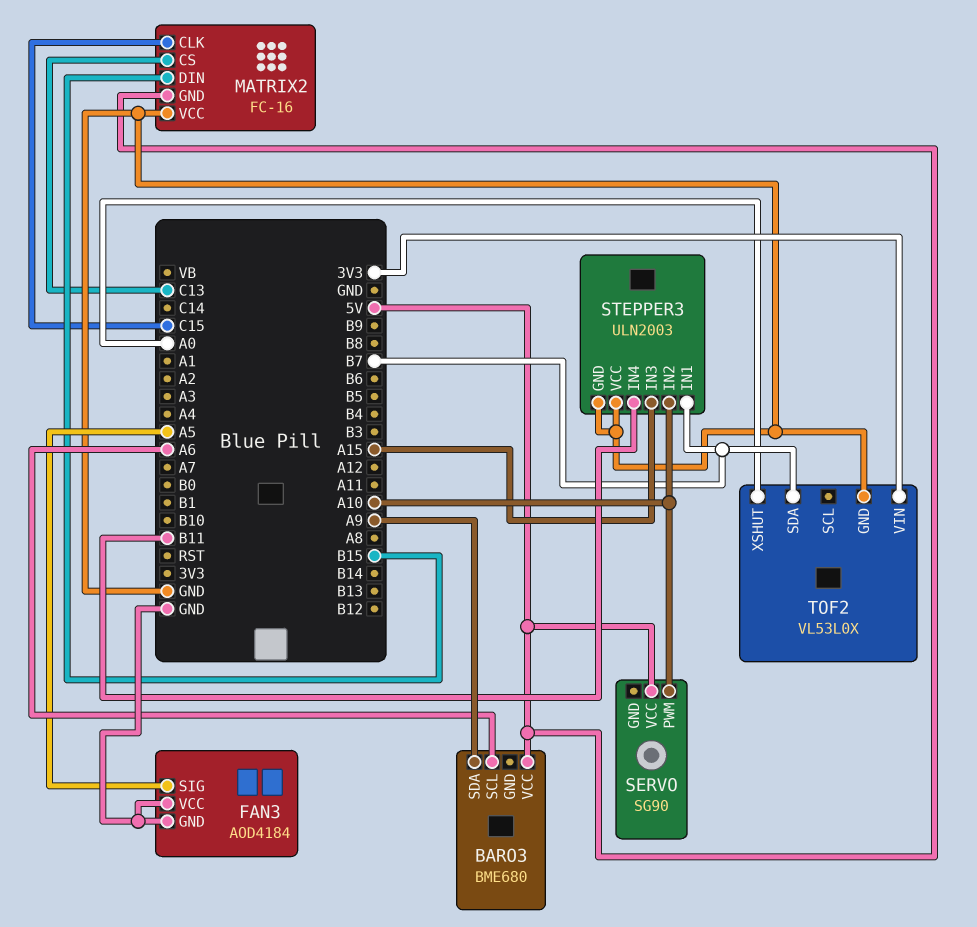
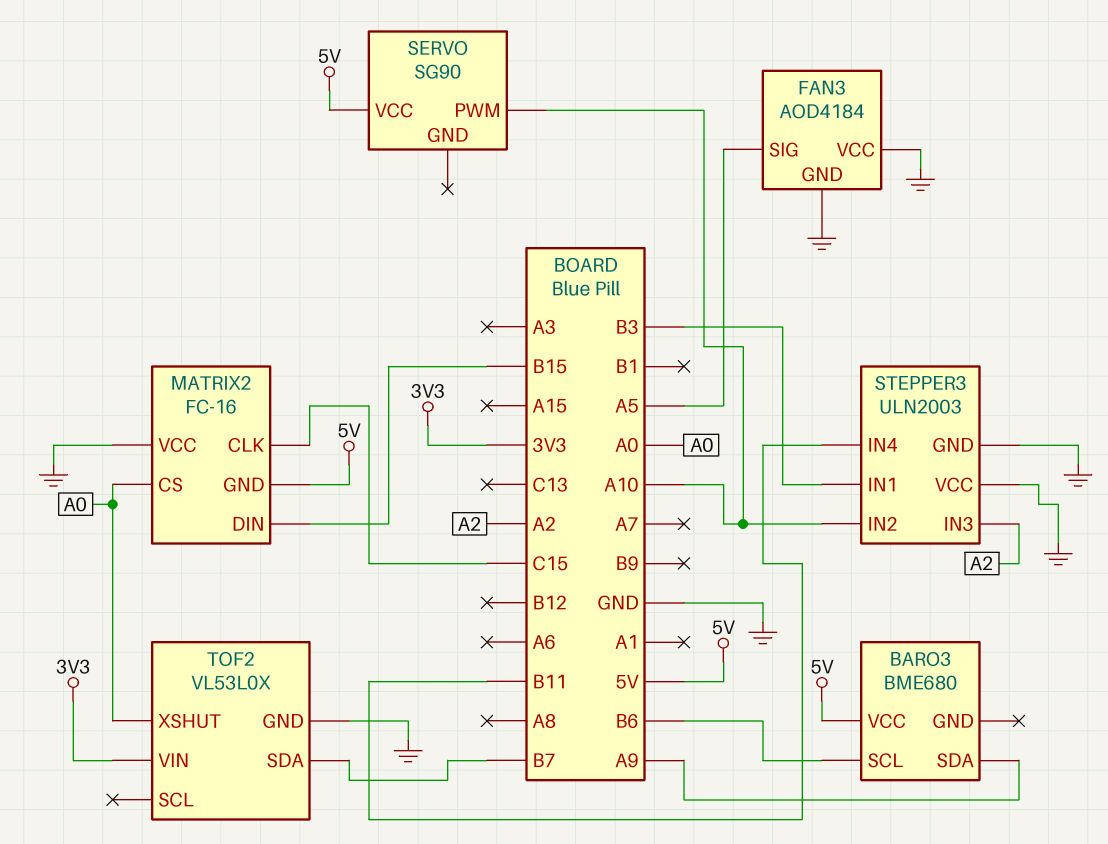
BARO3 pin SCL: A6 -> B6
MATRIX2 pin CS: C13 -> A0
STEPPER3 pin IN1: B7 -> B3
STEPPER3 pin IN3: A15 -> A2

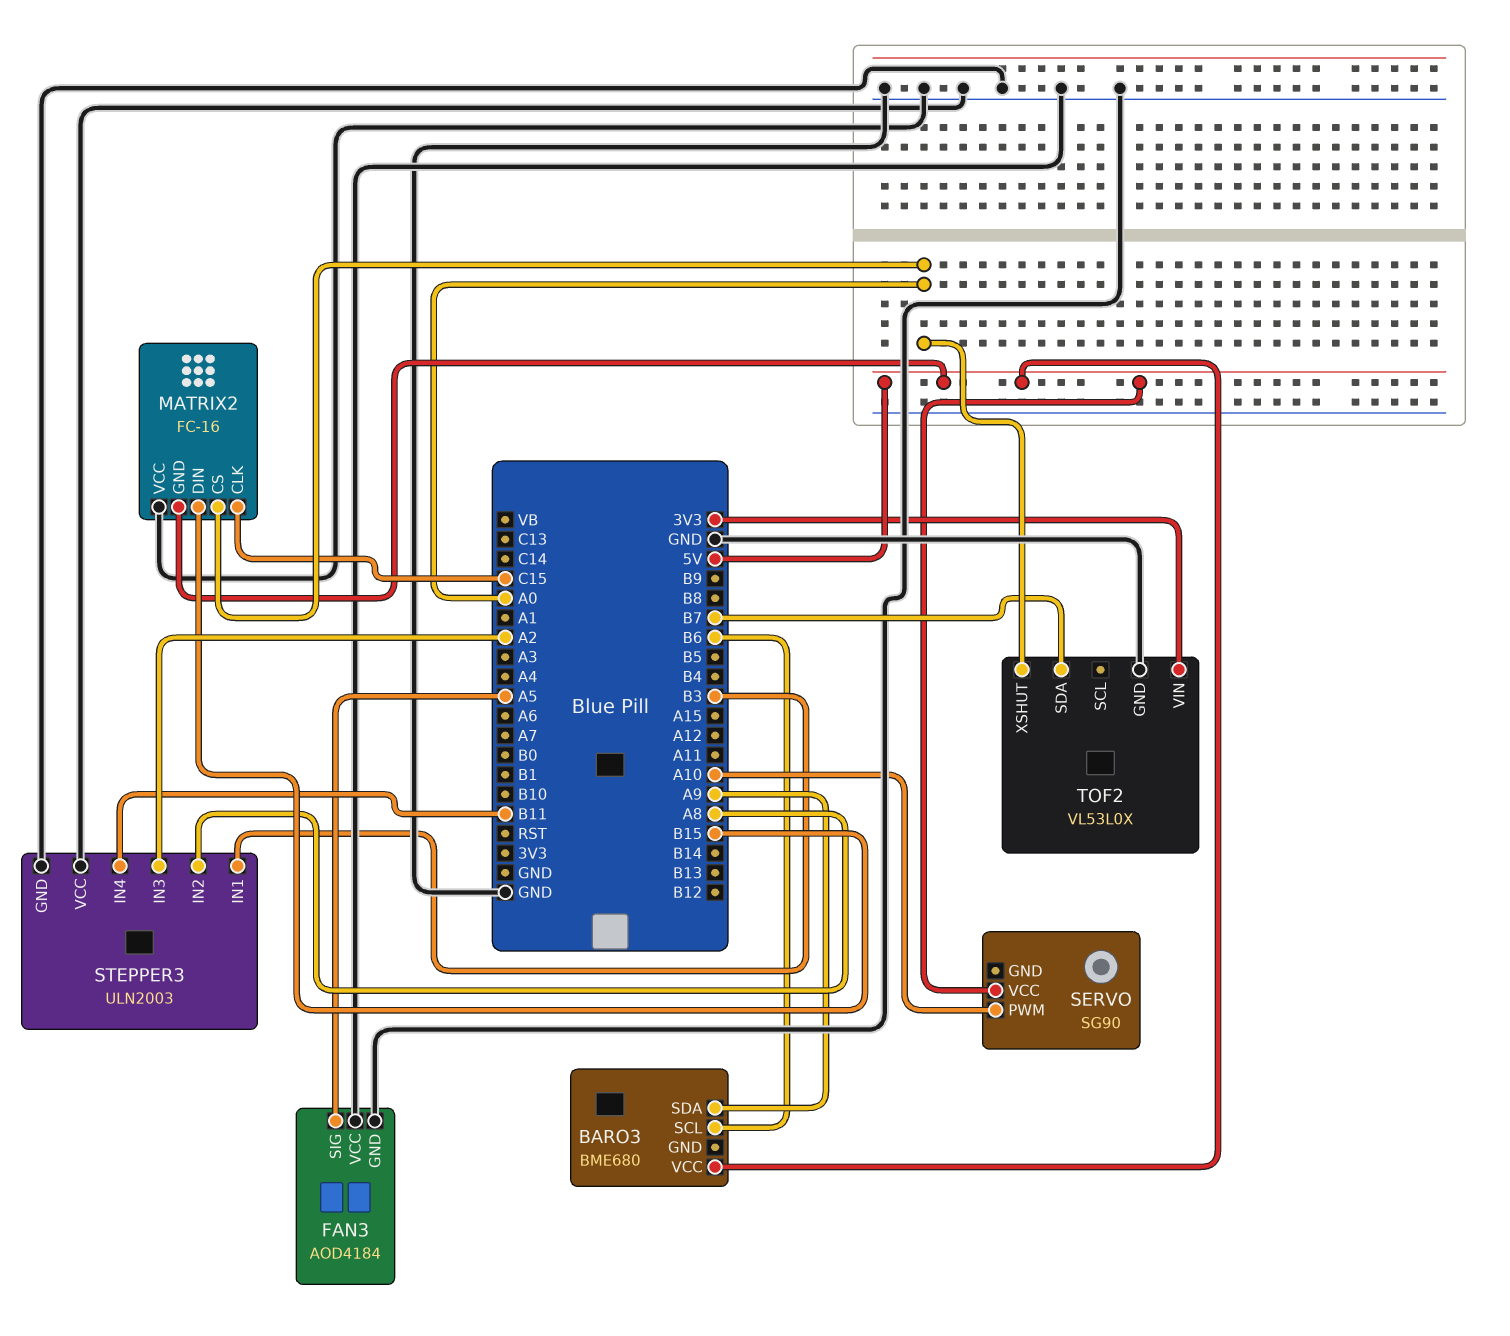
STEPPER3 pin IN2: A10 -> A8

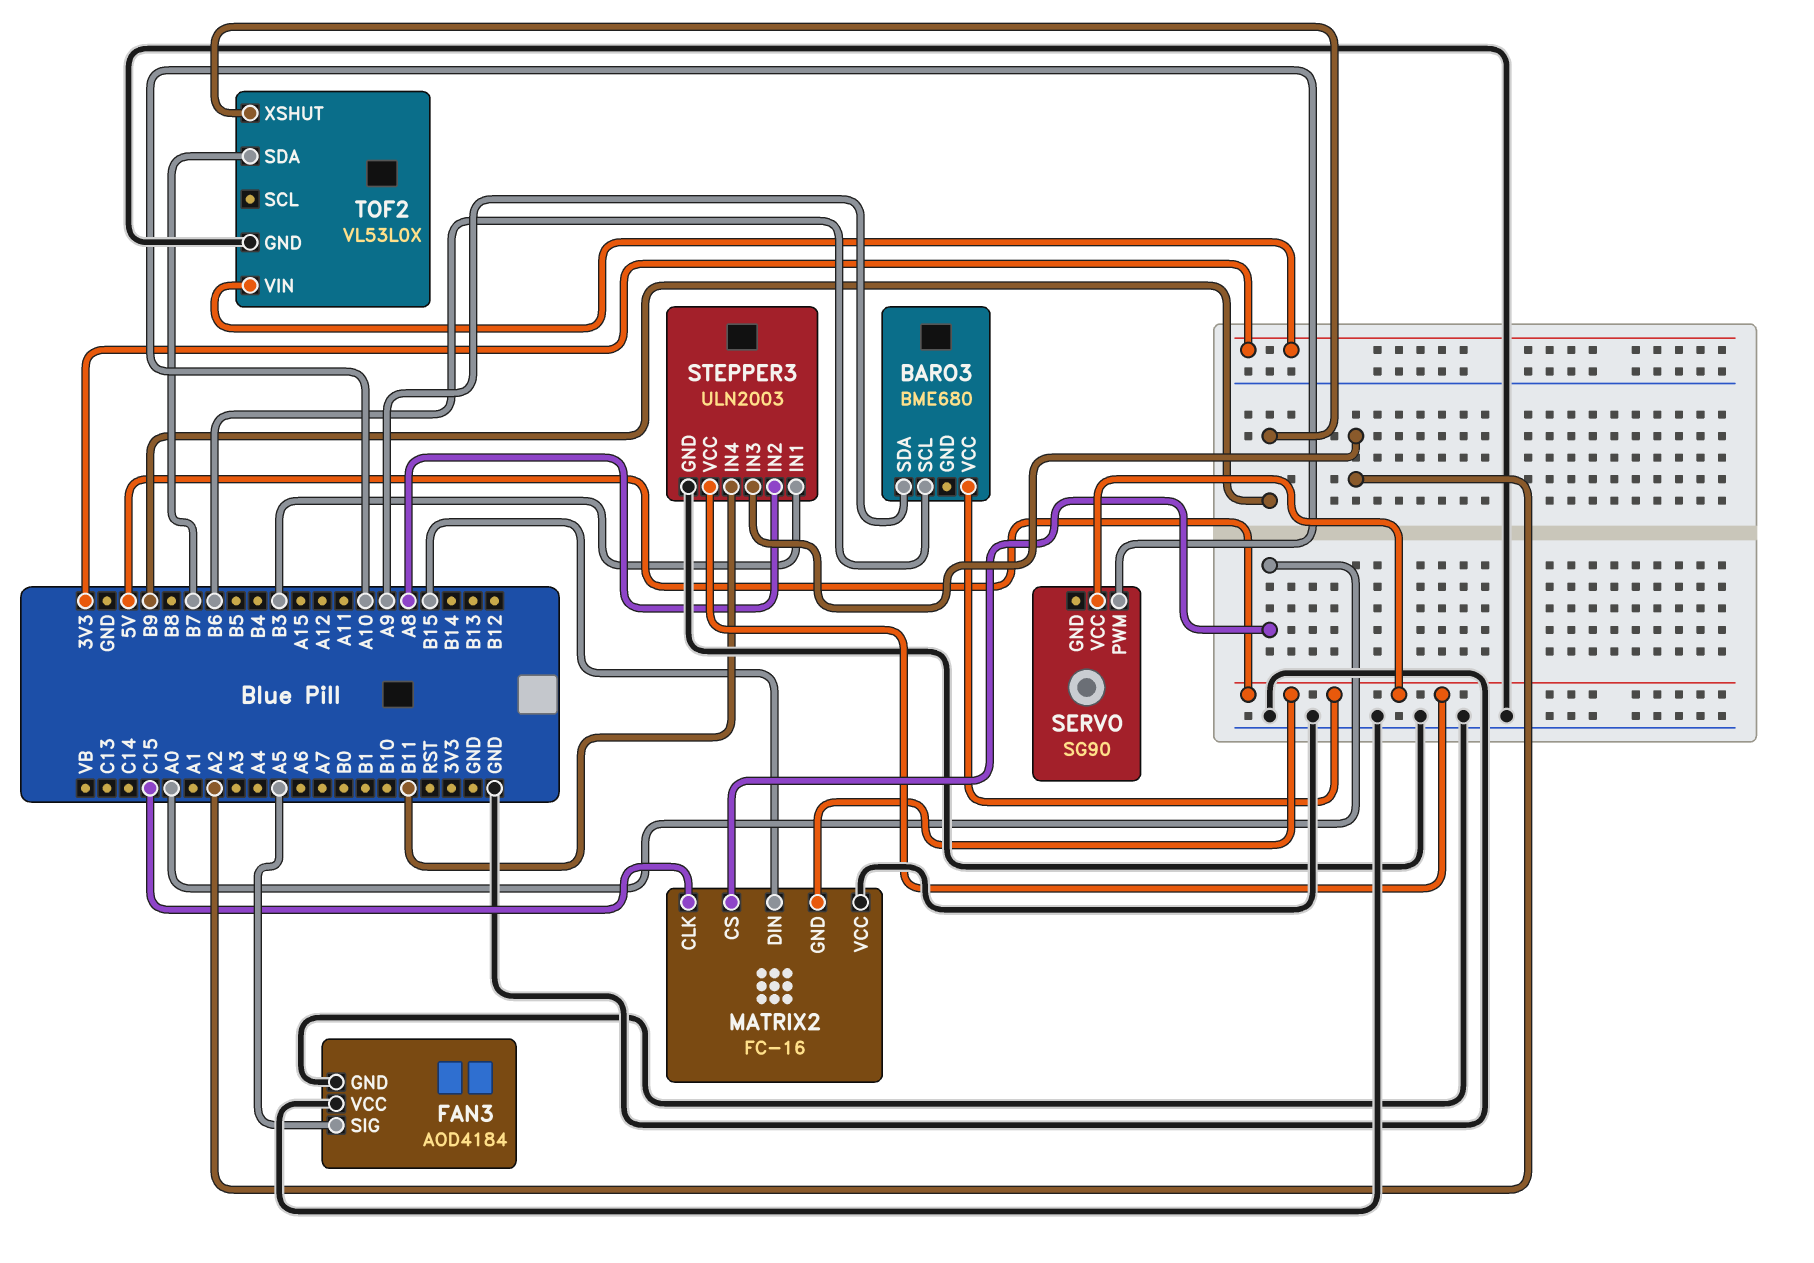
STEPPER3 pin VCC: GND -> 5V
TOF2 pin XSHUT: A0 -> B9

